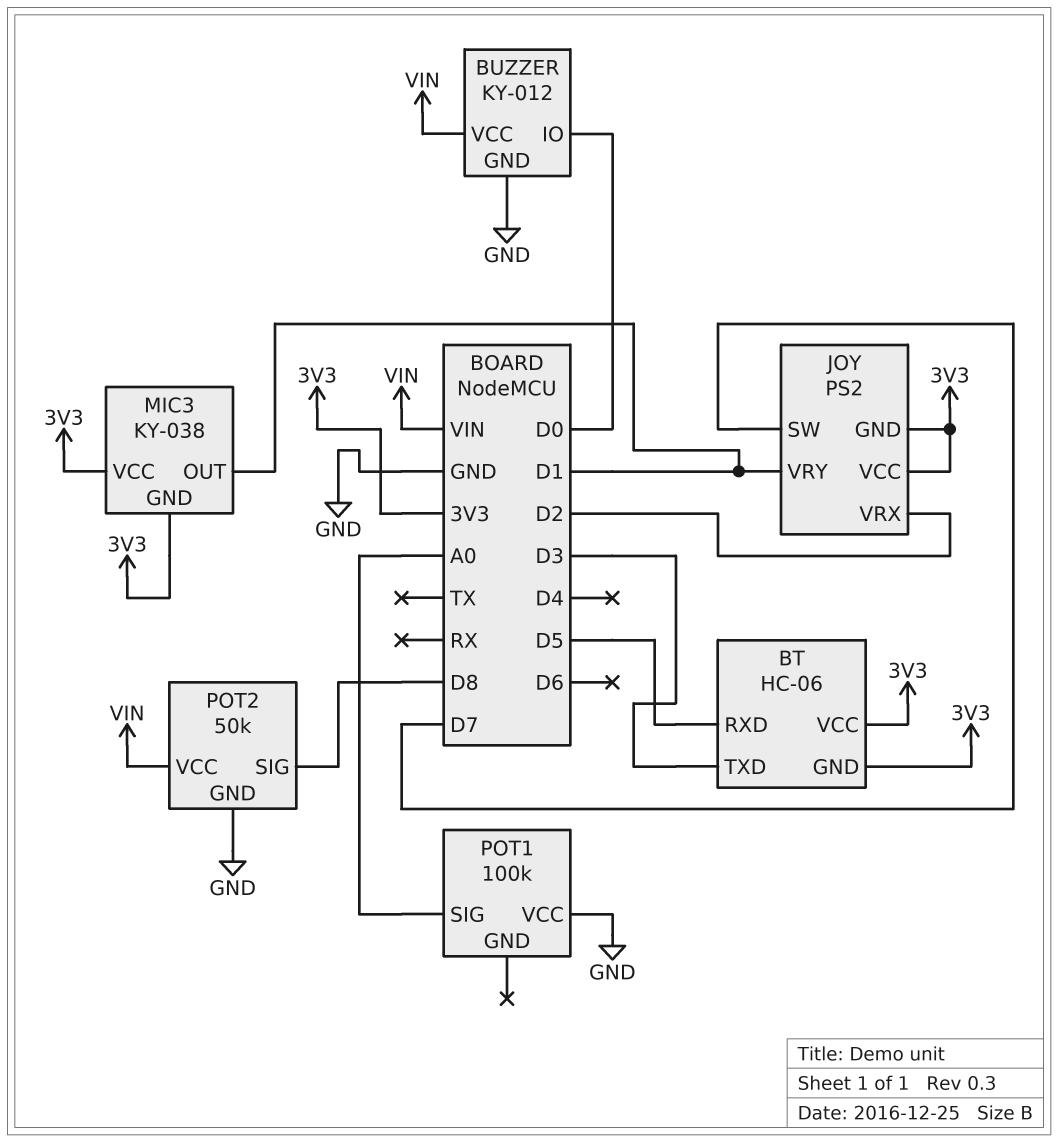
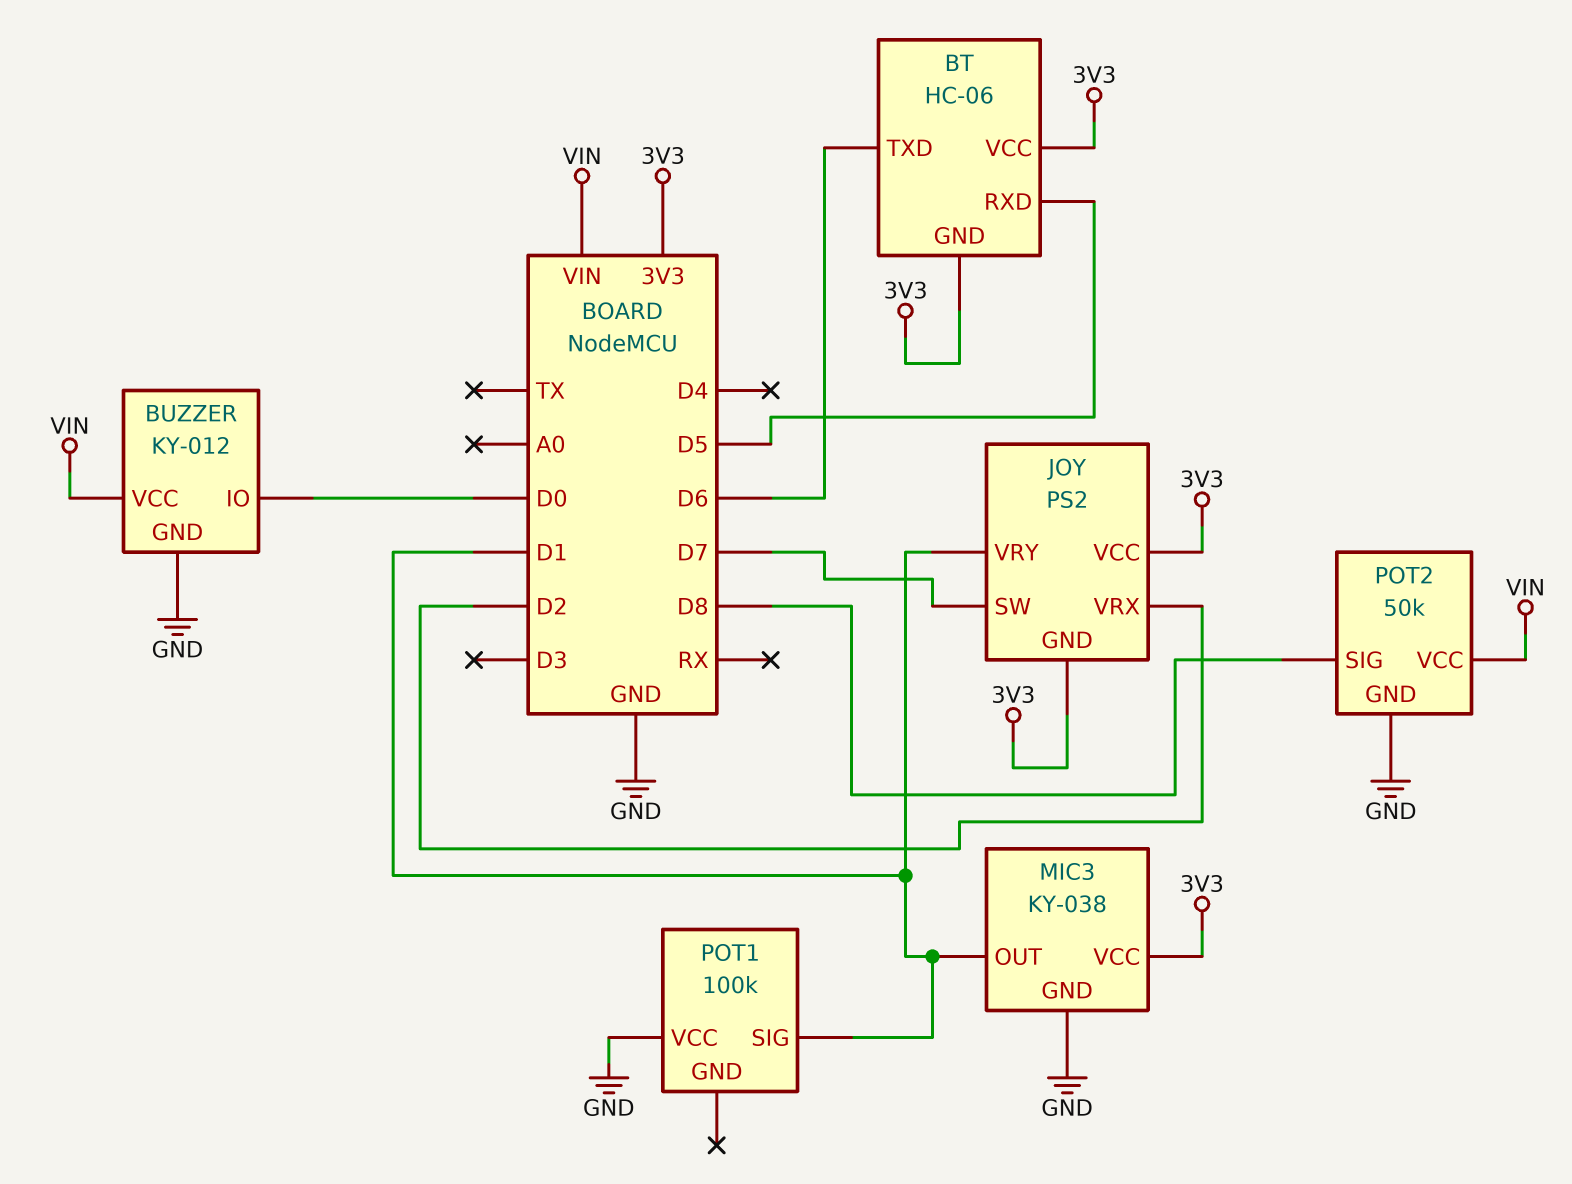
BT pin TXD: D3 -> D6
MIC3 pin GND: 3V3 -> GND
POT1 pin SIG: A0 -> D1

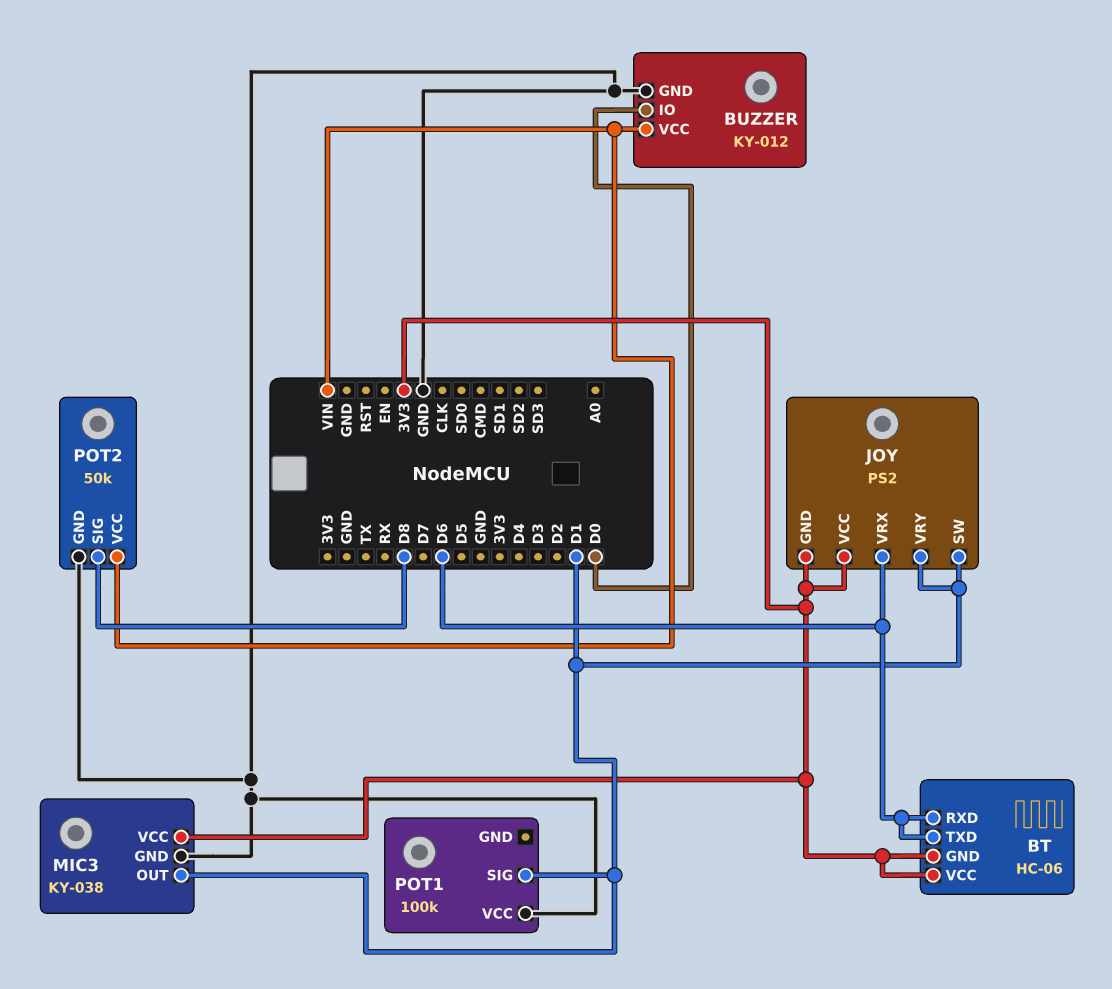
BT pin RXD: D5 -> D6
JOY pin SW: D7 -> D1
JOY pin VRX: D2 -> D6

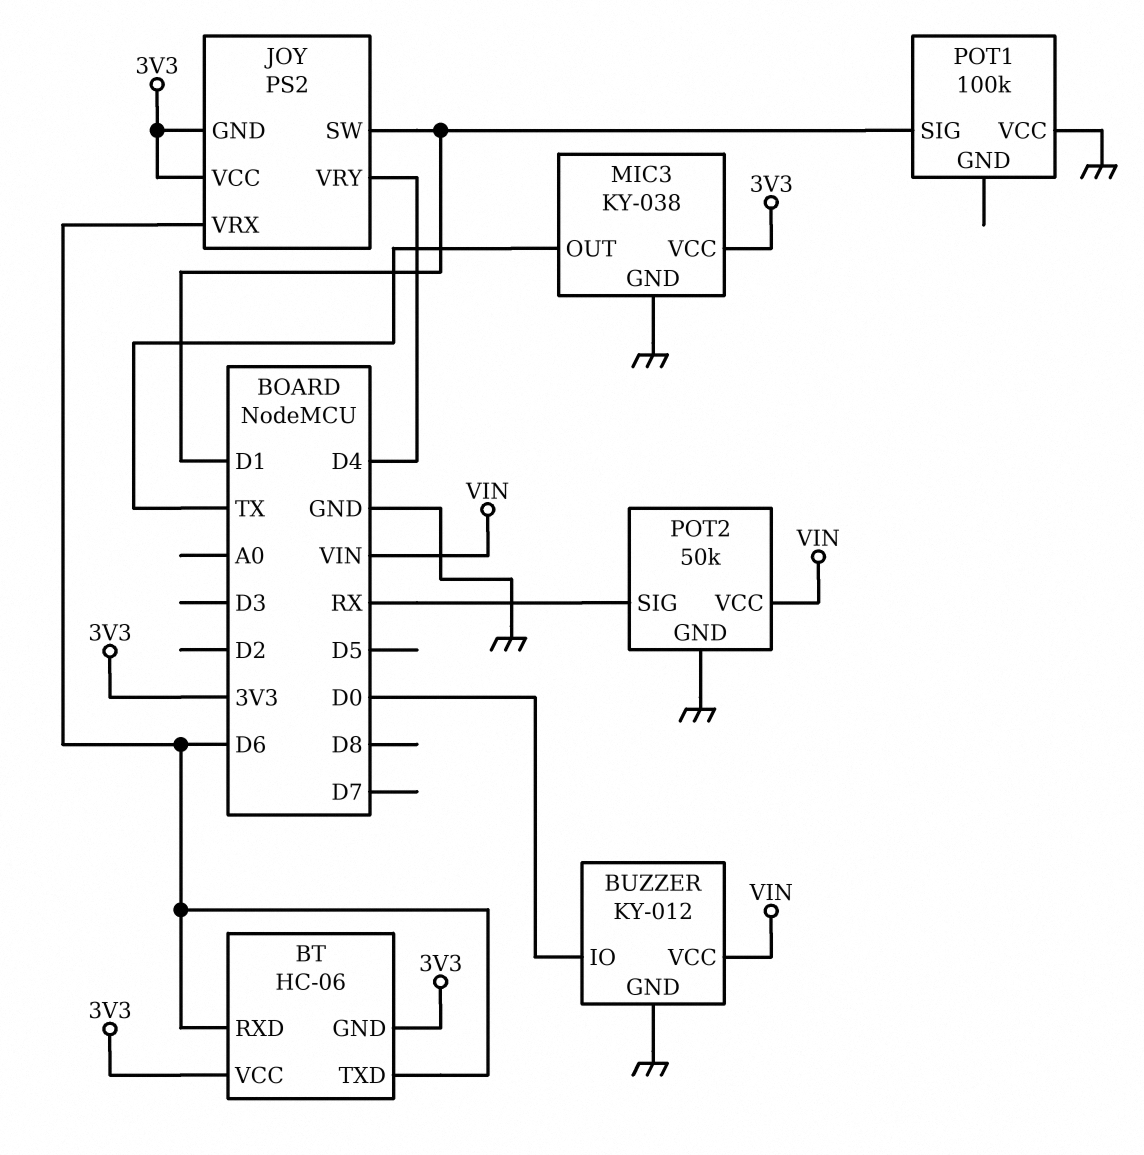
JOY pin VRY: D1 -> D4
MIC3 pin OUT: D1 -> TX
POT2 pin SIG: D8 -> RX

